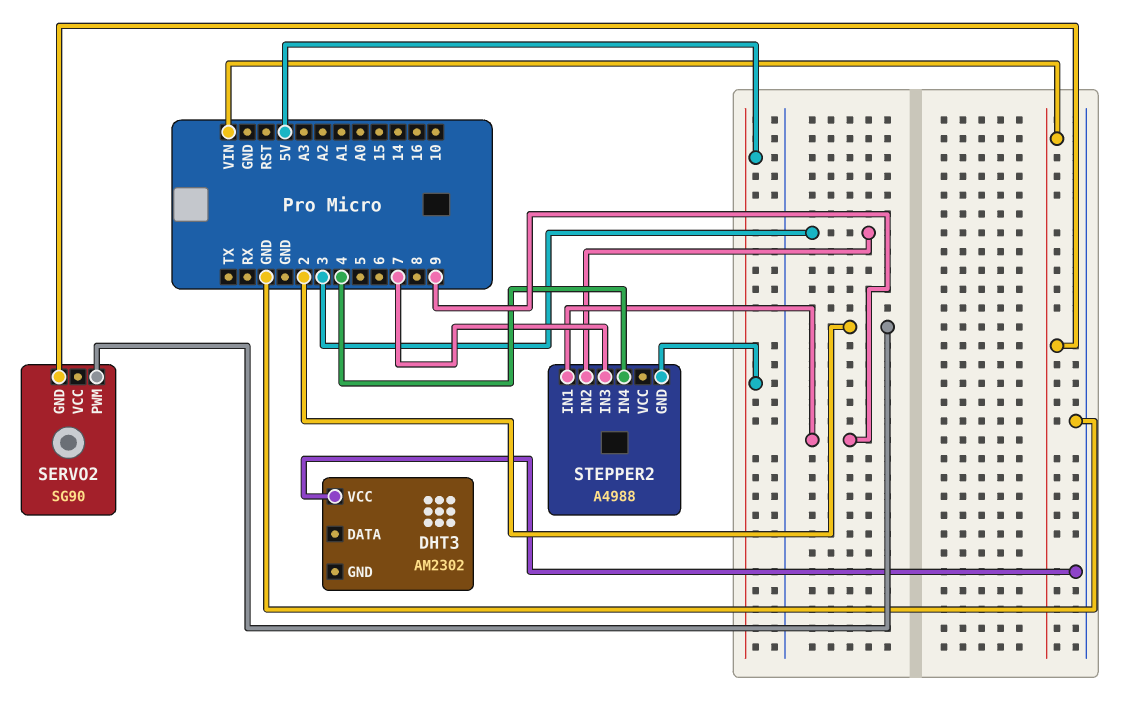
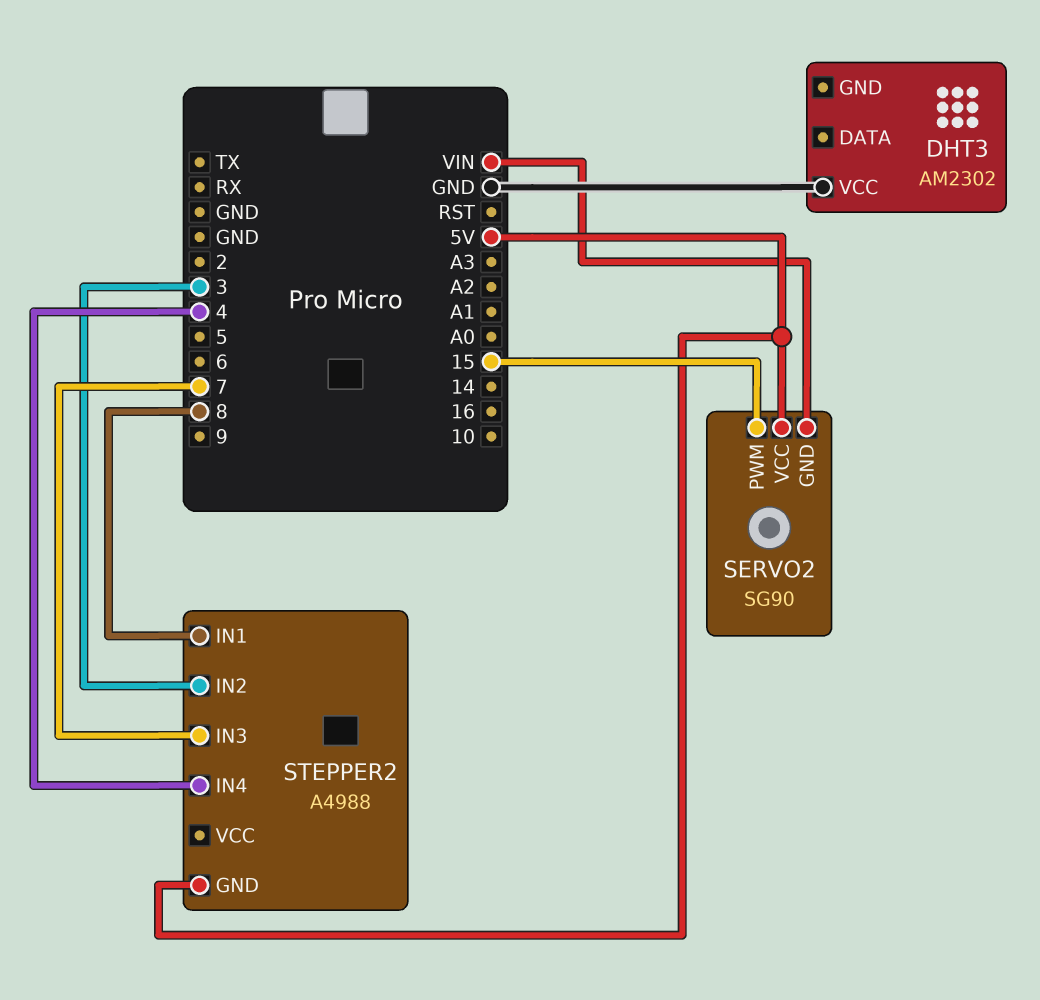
SERVO2 pin PWM: 2 -> 15
SERVO2 pin VCC: none -> 5V
STEPPER2 pin IN1: 9 -> 8

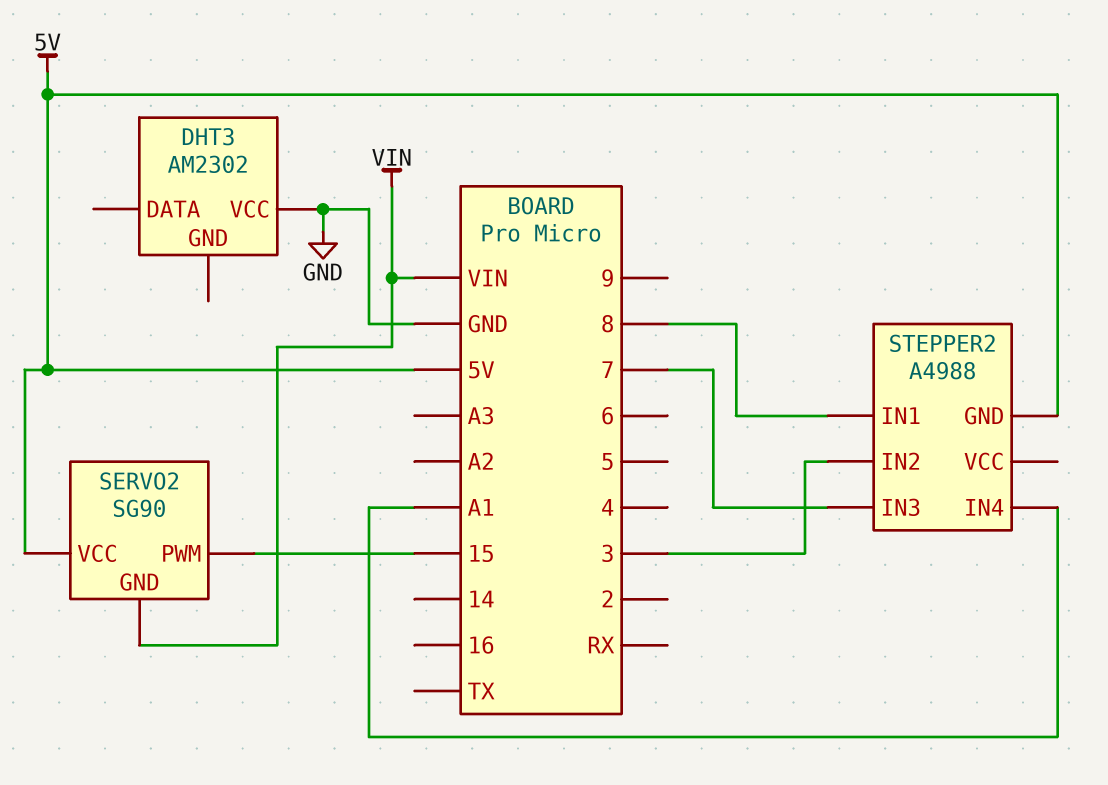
STEPPER2 pin IN4: 4 -> A1

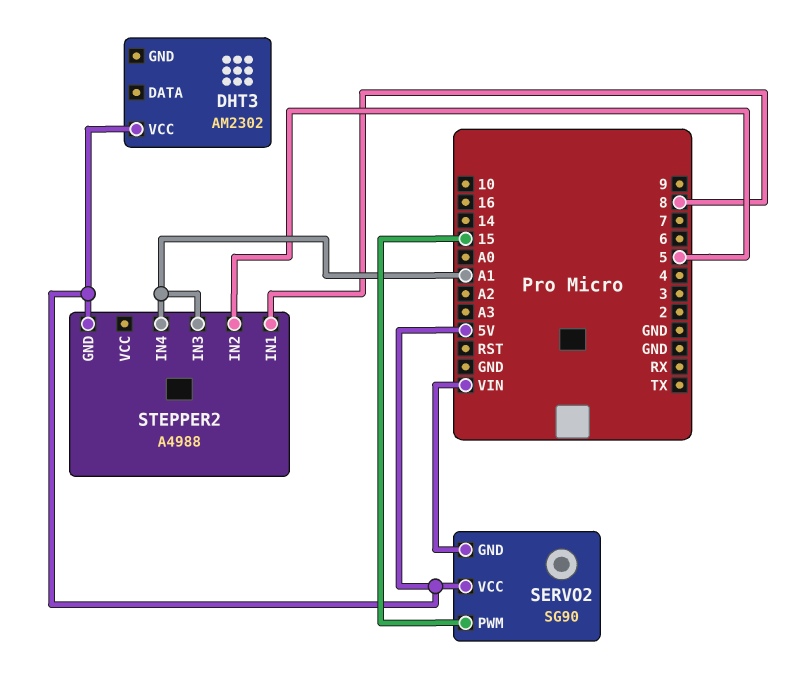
DHT3 pin VCC: GND -> 5V
STEPPER2 pin IN2: 3 -> 5
STEPPER2 pin IN3: 7 -> A1

